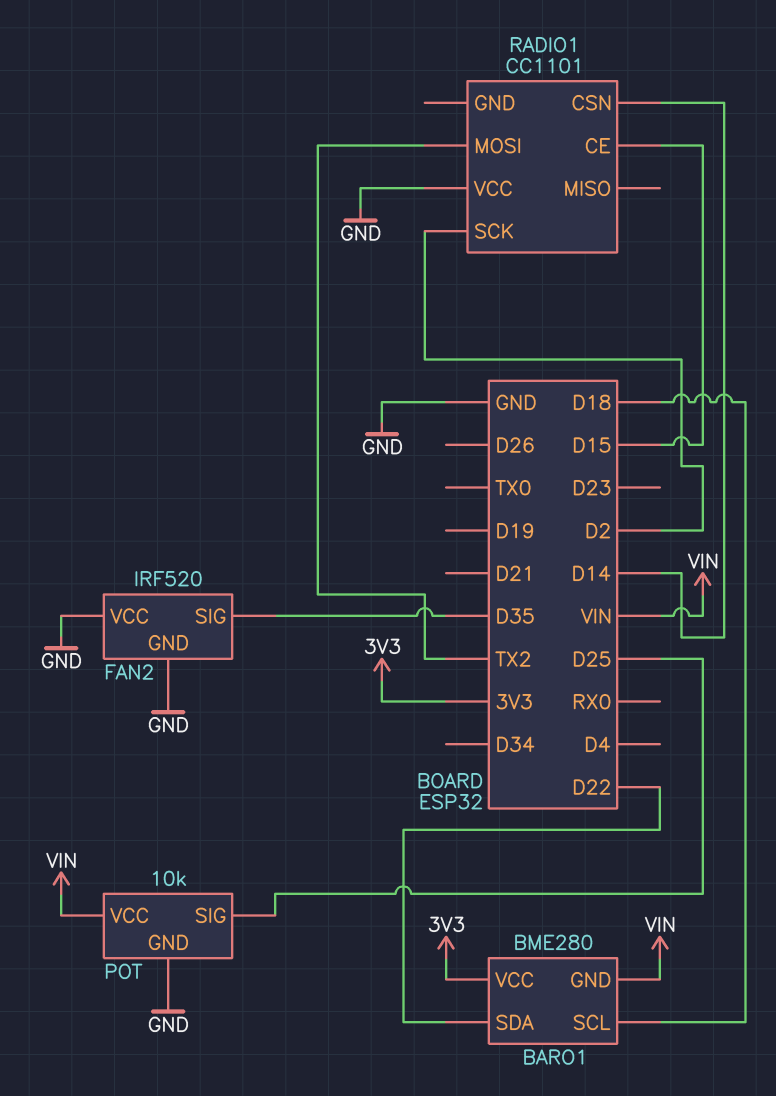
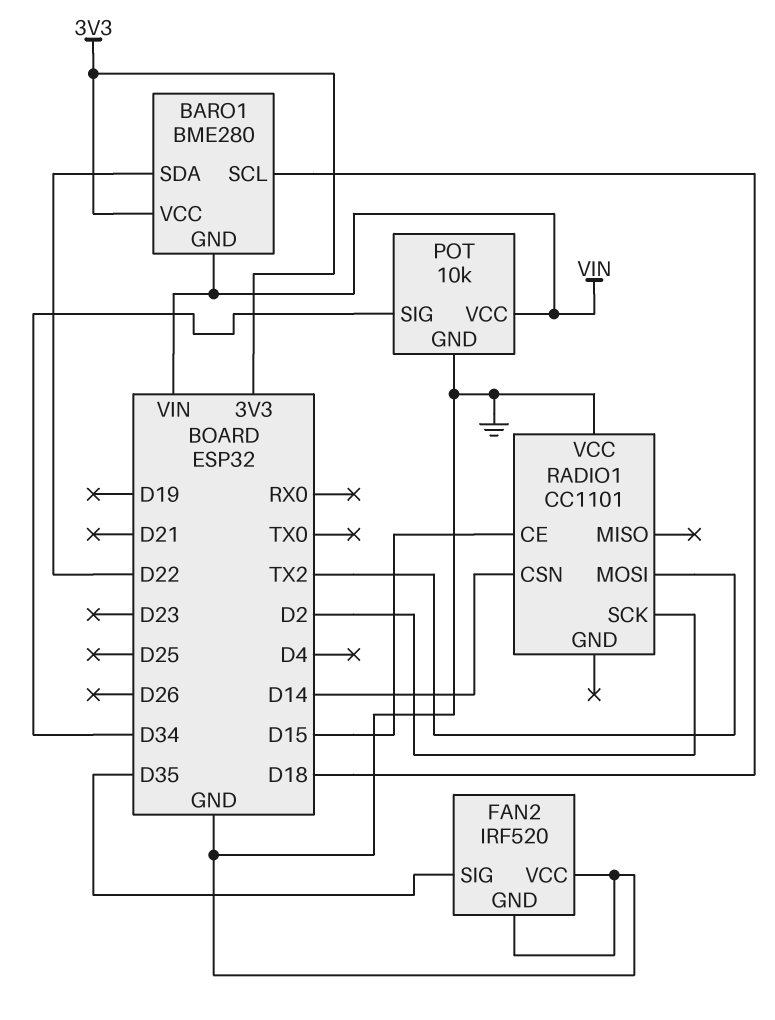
POT pin SIG: D25 -> D34

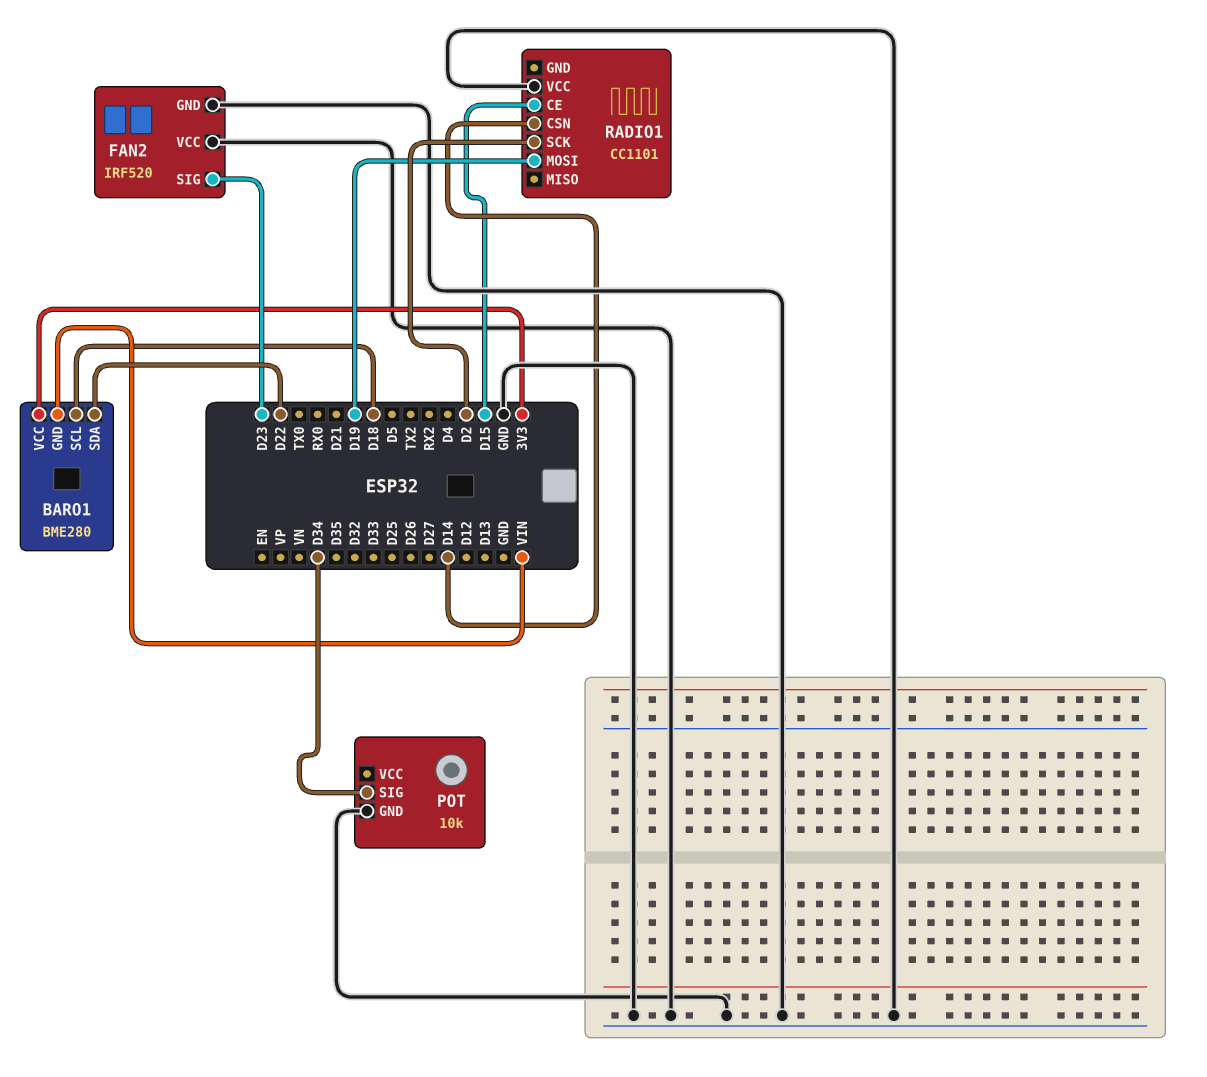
FAN2 pin SIG: D35 -> D23
POT pin VCC: VIN -> none
RADIO1 pin MOSI: TX2 -> D19

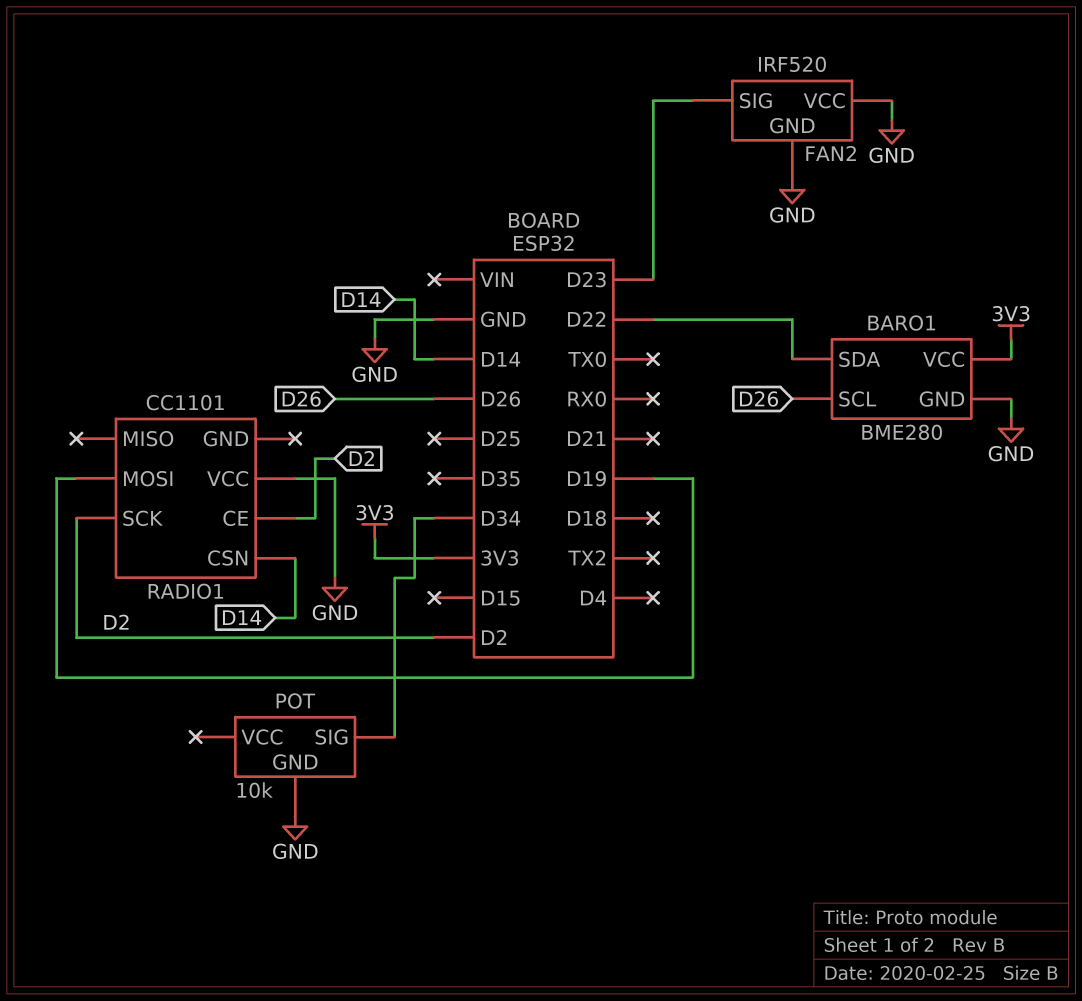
BARO1 pin GND: VIN -> GND
BARO1 pin SCL: D18 -> D26
RADIO1 pin CE: D15 -> D2

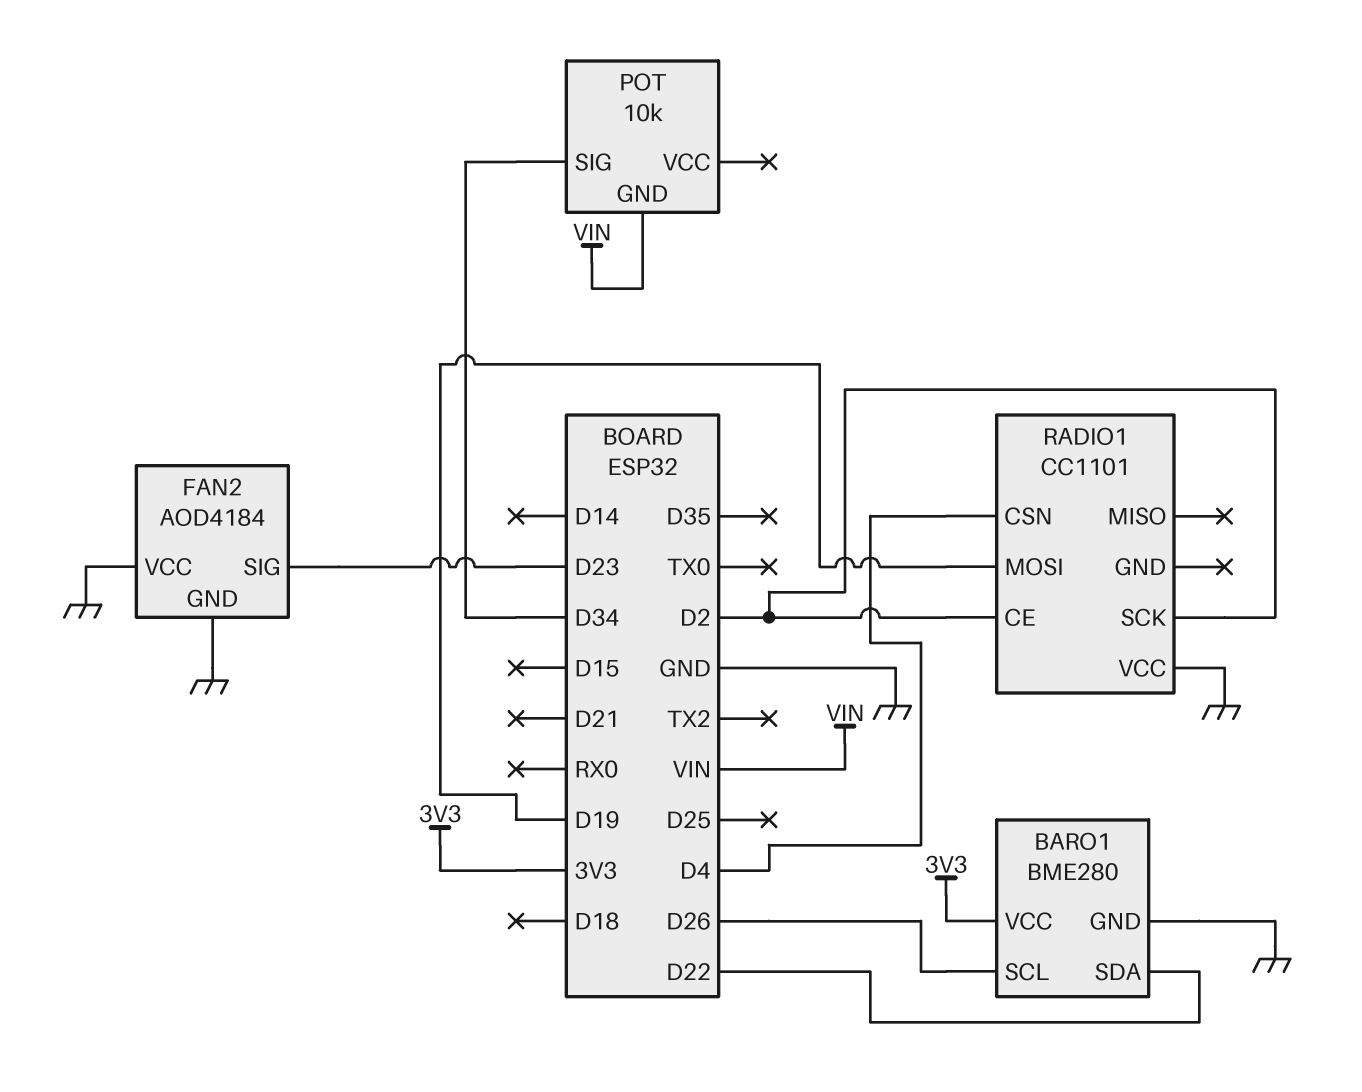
FAN2: IRF520 -> AOD4184
POT pin GND: GND -> VIN
RADIO1 pin CSN: D14 -> D4

